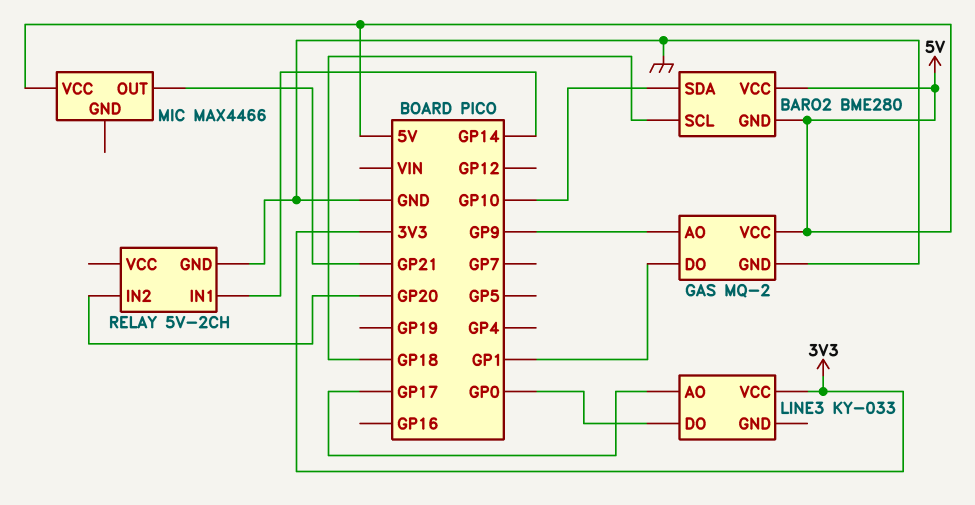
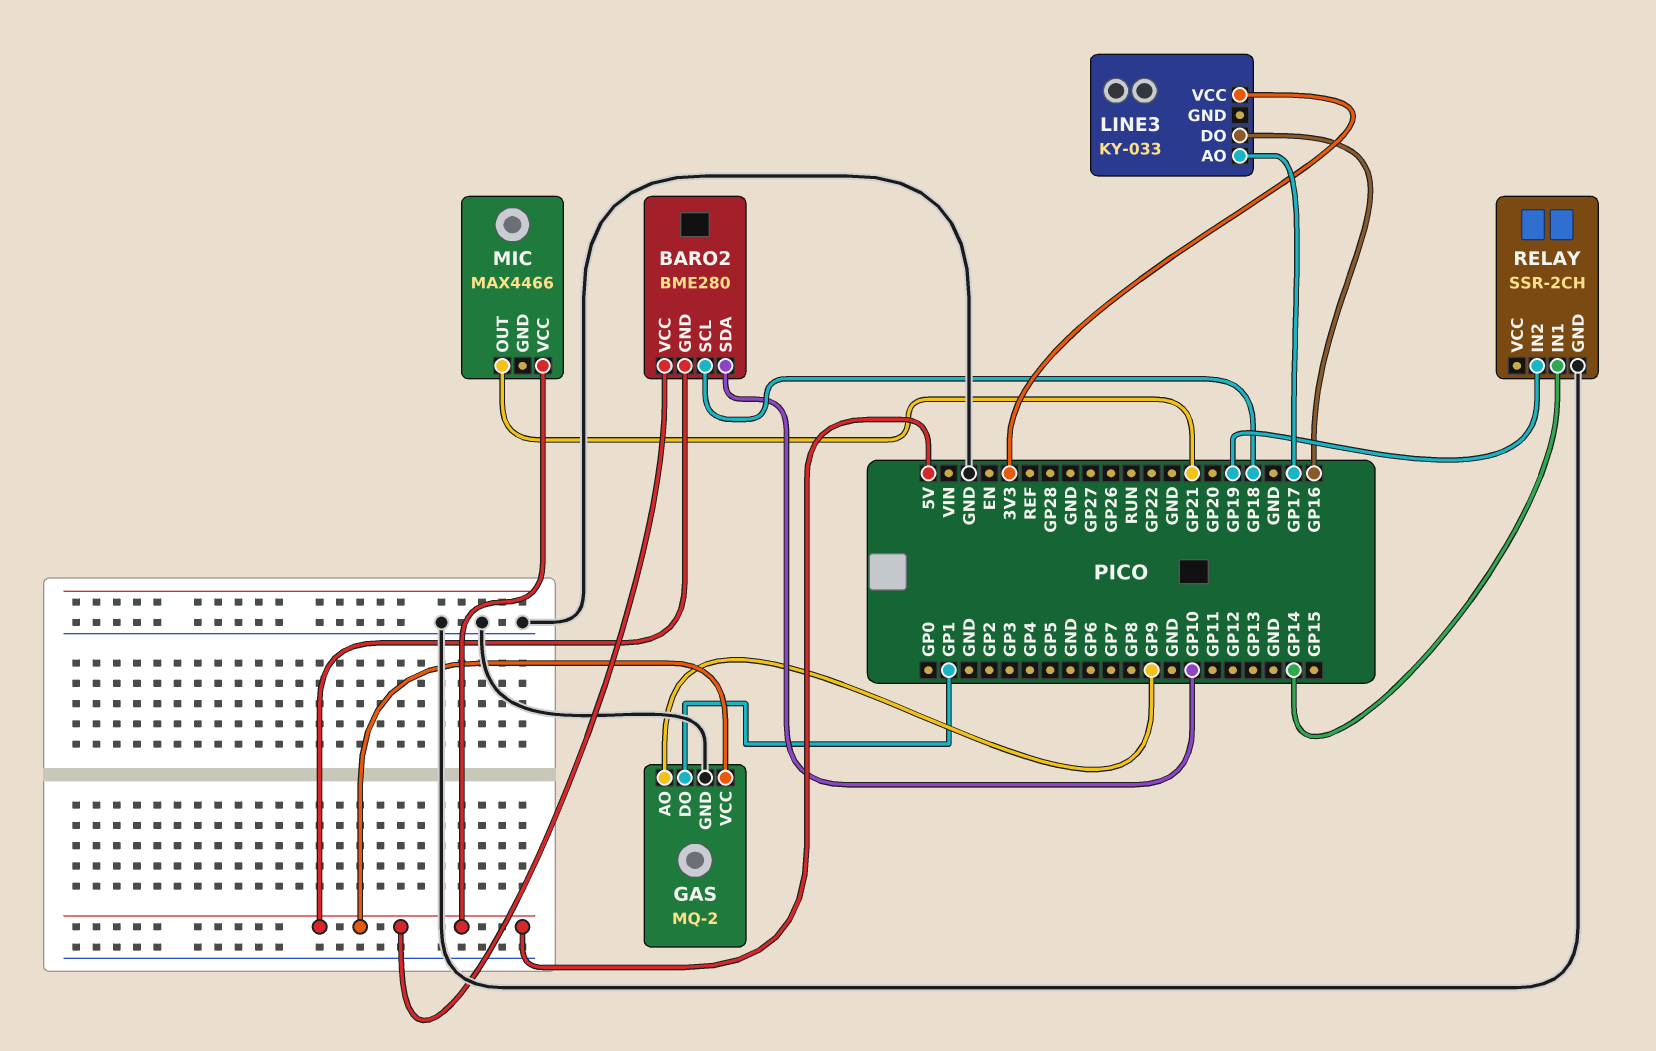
LINE3 pin DO: GP0 -> GP16
RELAY: 5V-2CH -> SSR-2CH
RELAY pin IN2: GP20 -> GP19

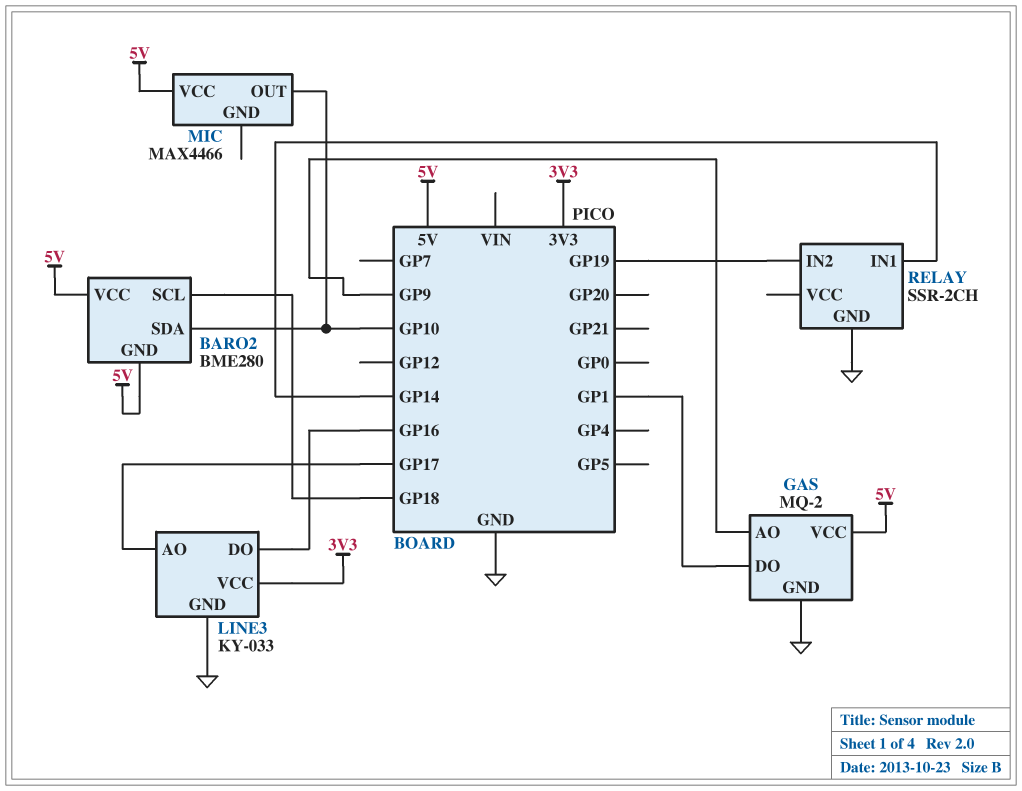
LINE3 pin GND: none -> GND
MIC pin OUT: GP21 -> GP10

